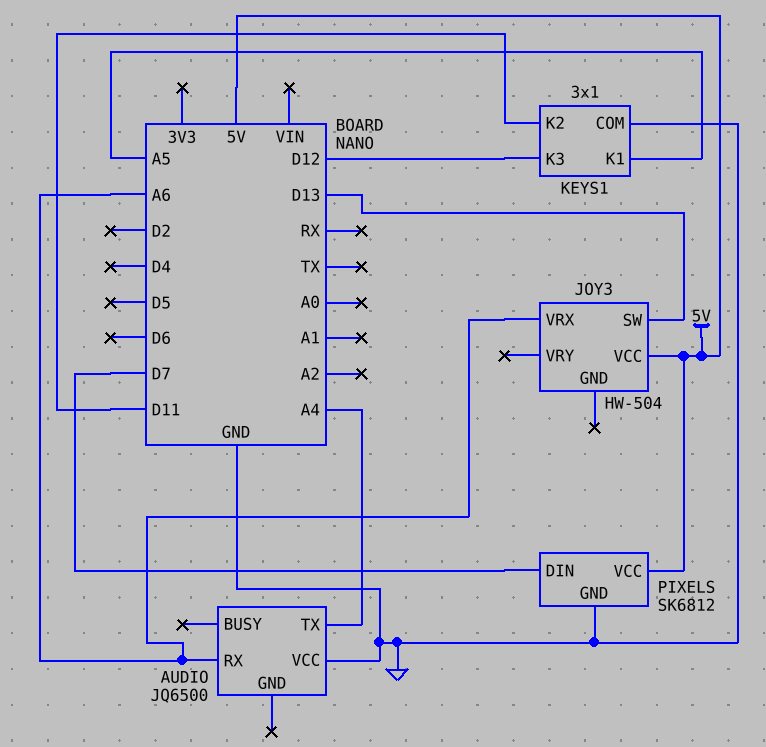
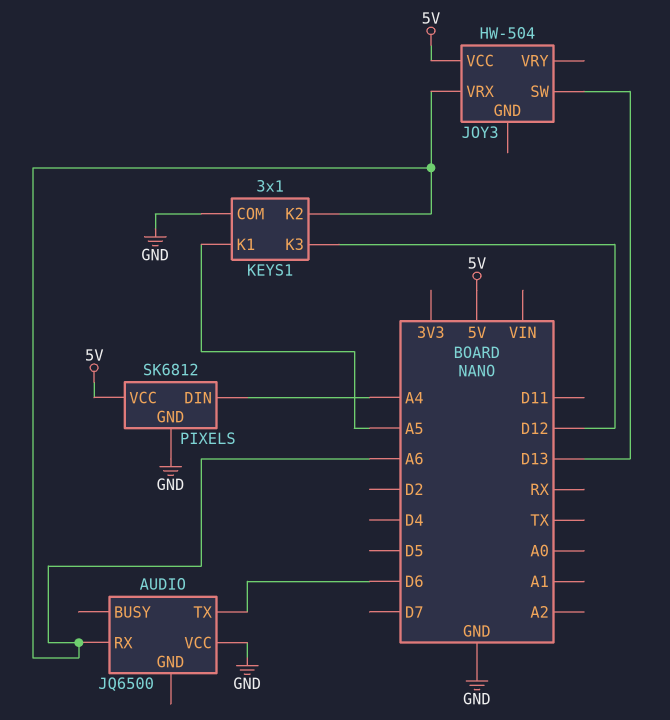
AUDIO pin TX: A4 -> D6
KEYS1 pin K2: D11 -> A6
PIXELS pin DIN: D7 -> A4

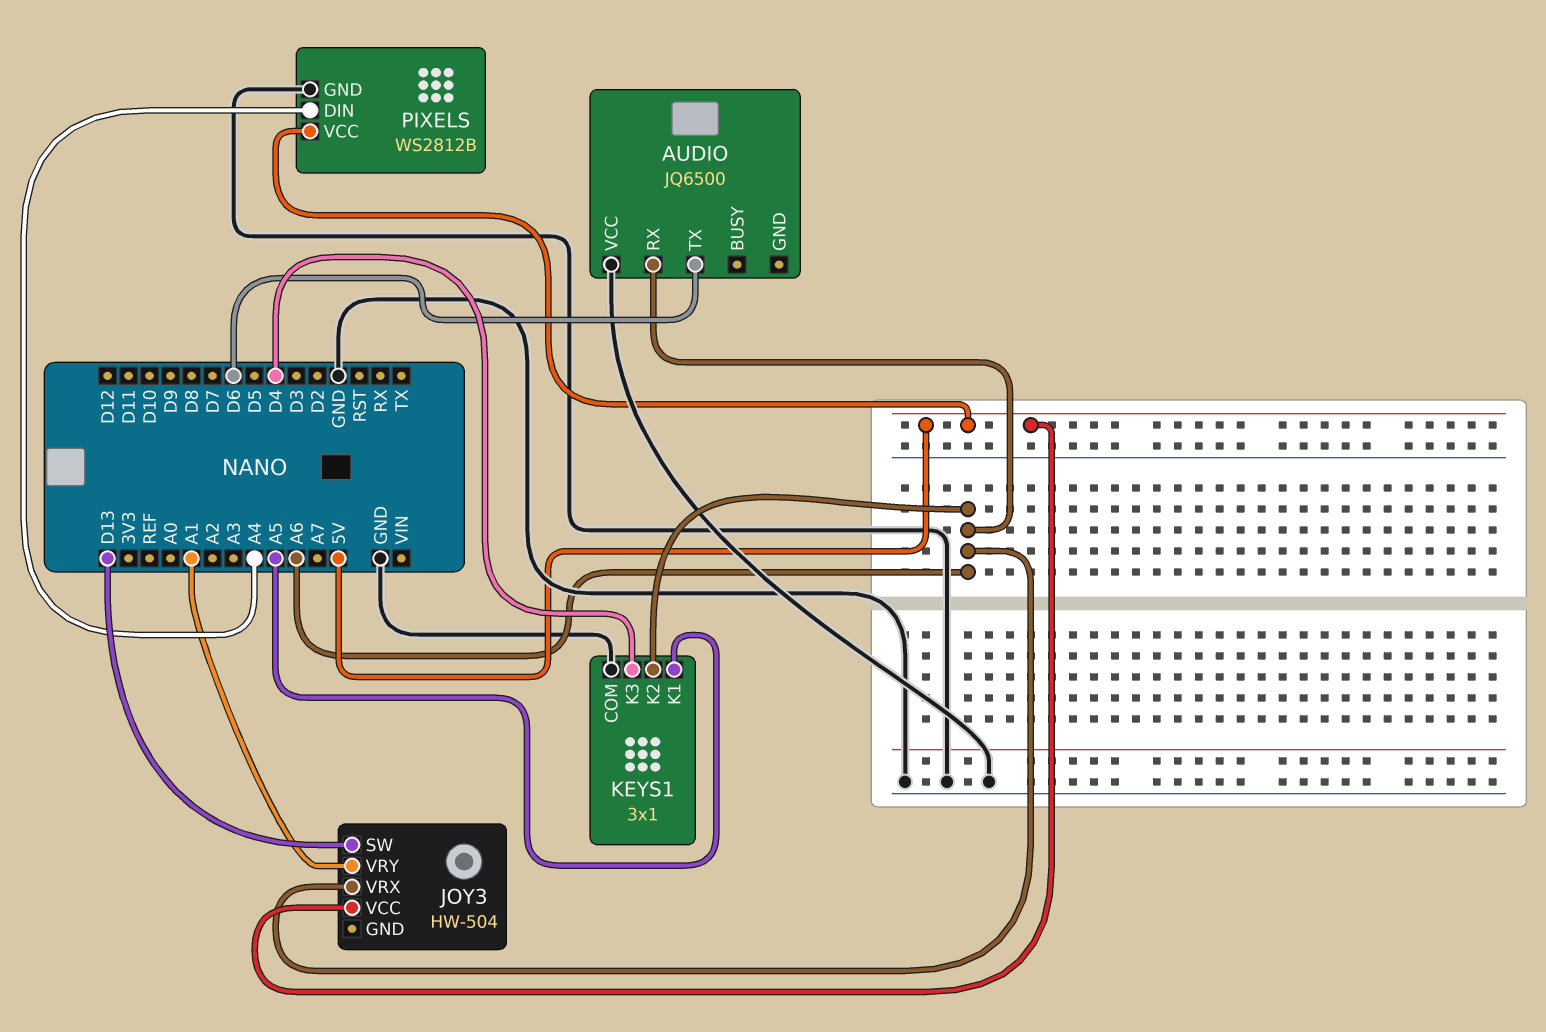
JOY3 pin VRY: none -> A1
KEYS1 pin K3: D12 -> D4
PIXELS: SK6812 -> WS2812B

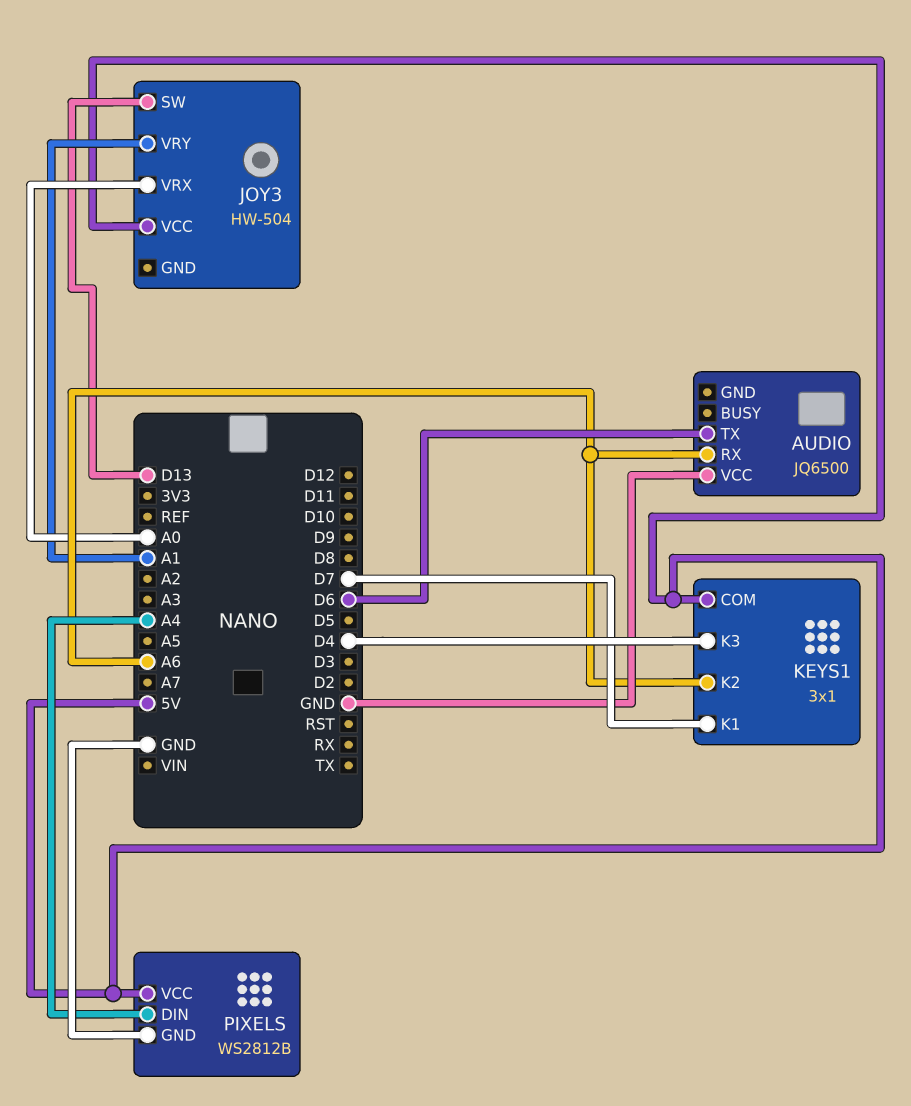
JOY3 pin VRX: A6 -> A0
KEYS1 pin COM: GND -> 5V
KEYS1 pin K1: A5 -> D7

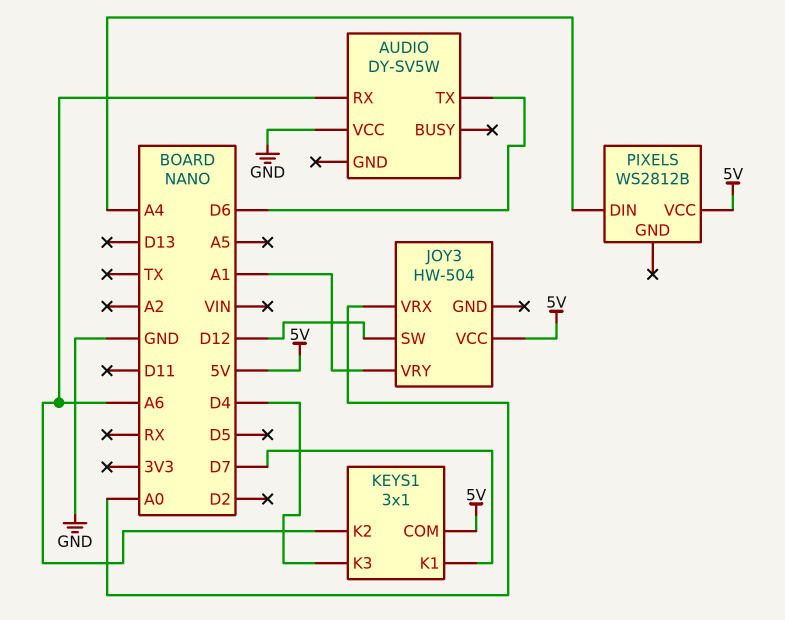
AUDIO: JQ6500 -> DY-SV5W
JOY3 pin SW: D13 -> D12
PIXELS pin GND: GND -> none

